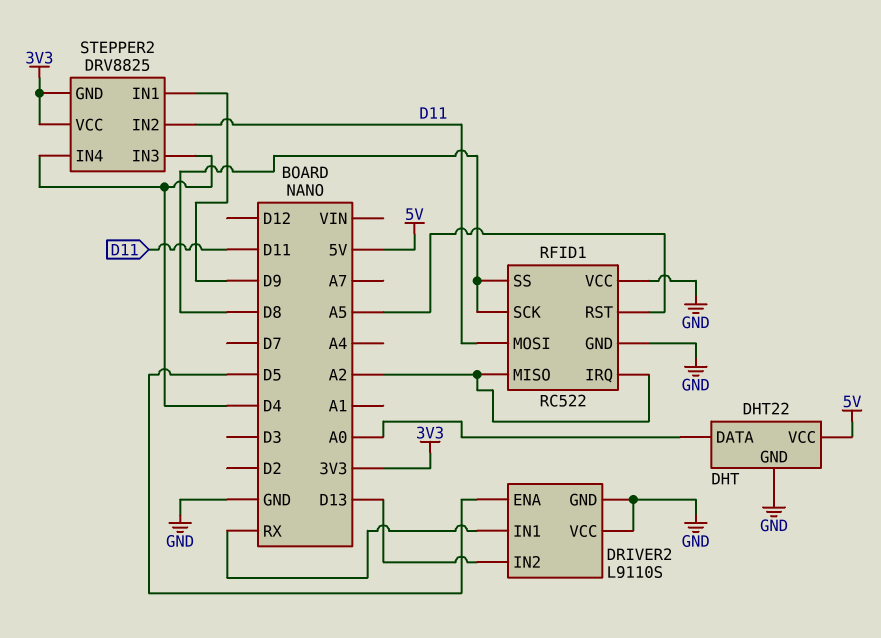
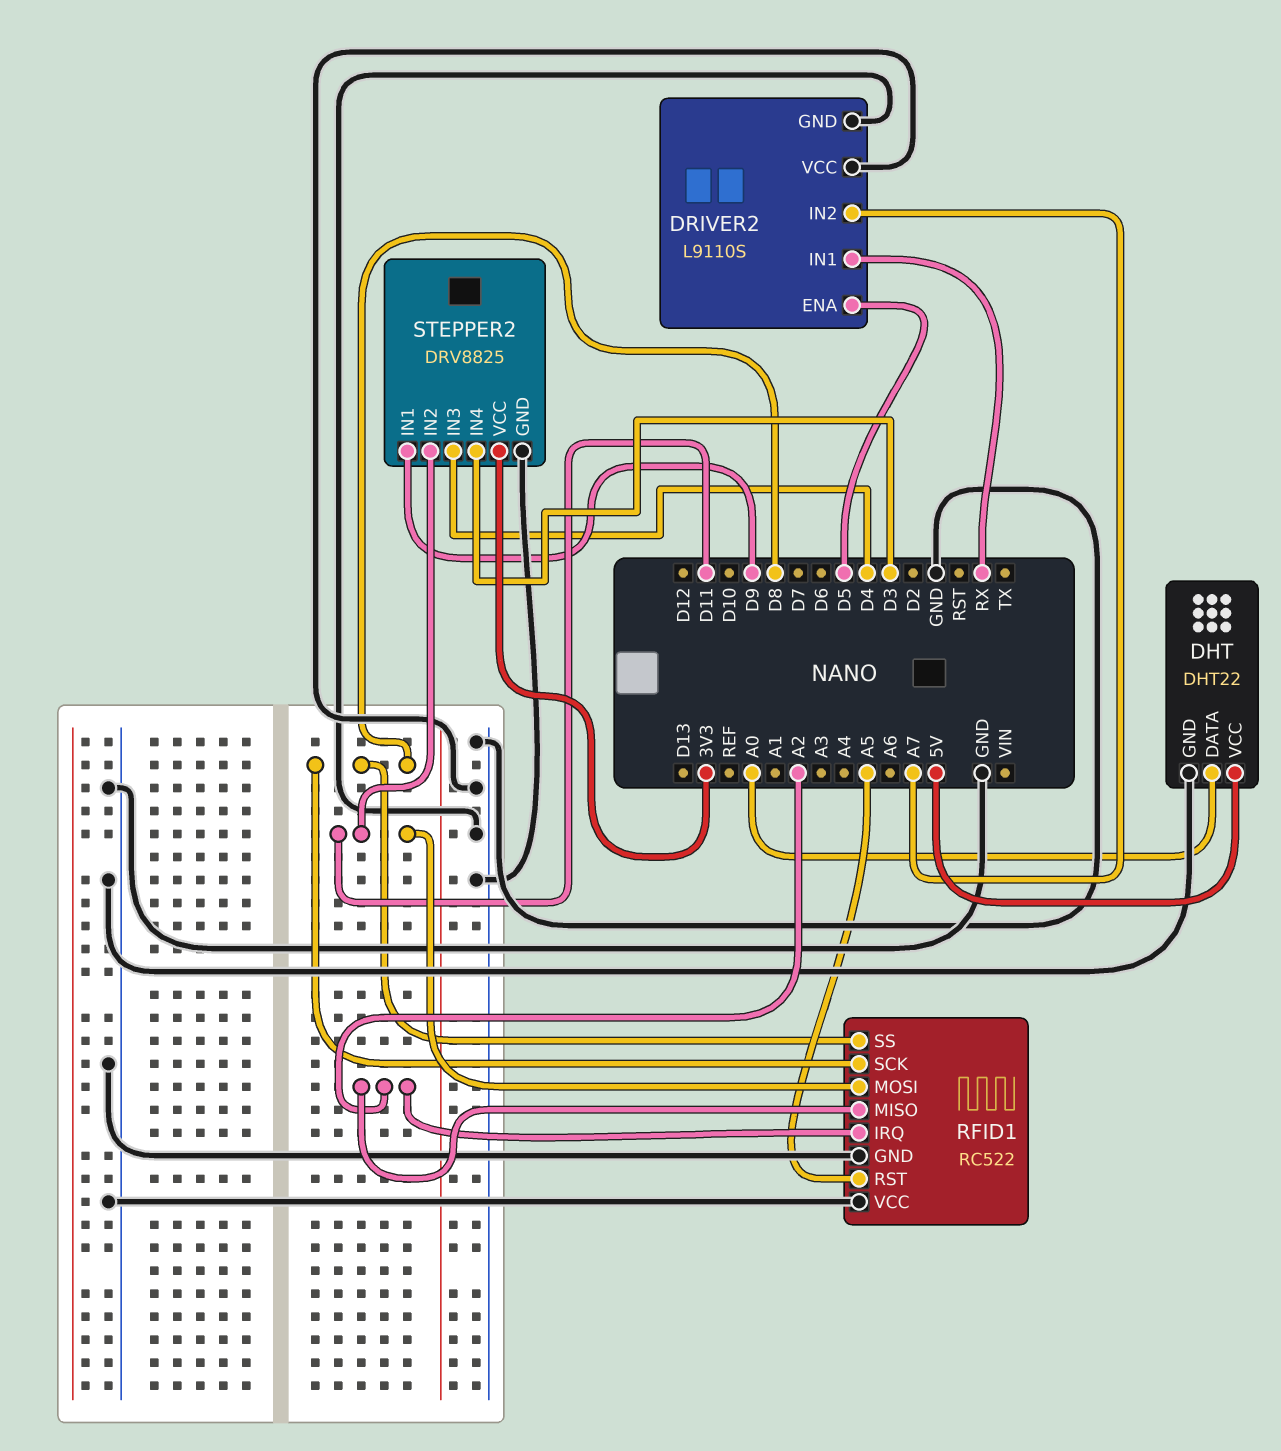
DRIVER2 pin IN2: D13 -> A7
STEPPER2 pin GND: 3V3 -> GND
STEPPER2 pin IN4: D4 -> D3

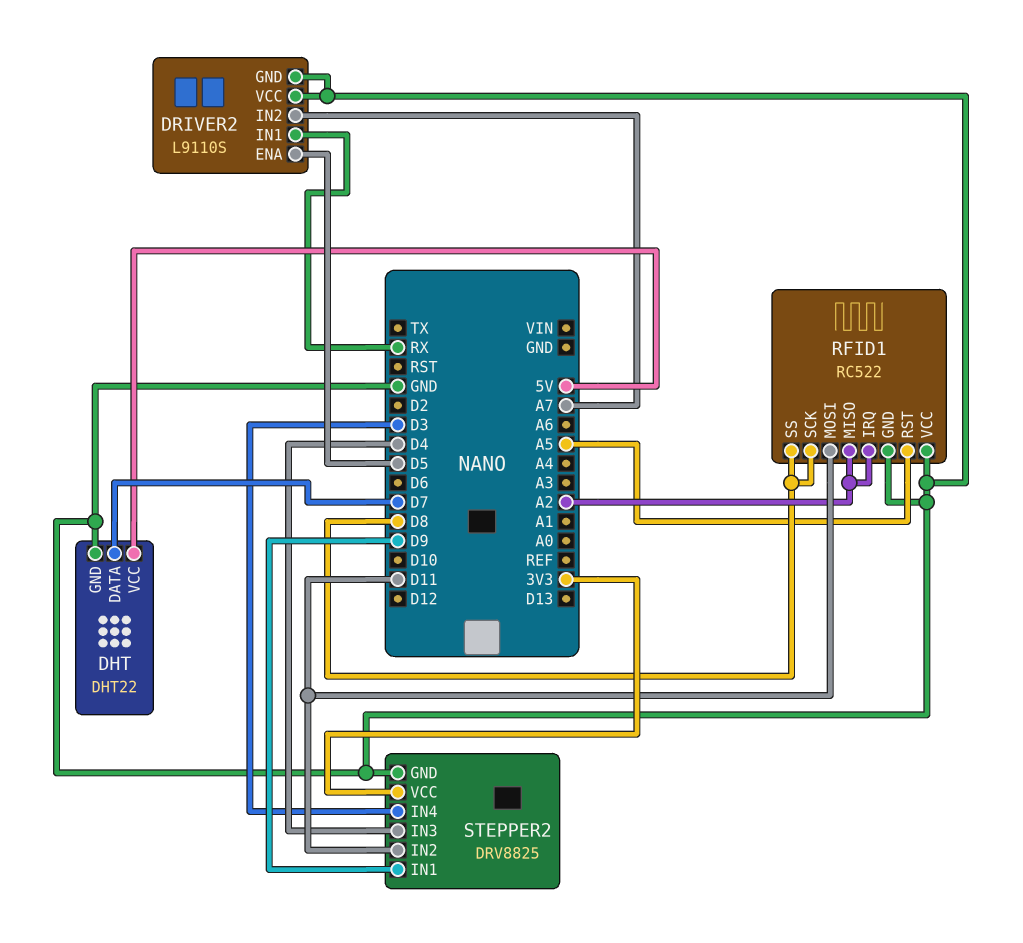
DHT pin DATA: A0 -> D7

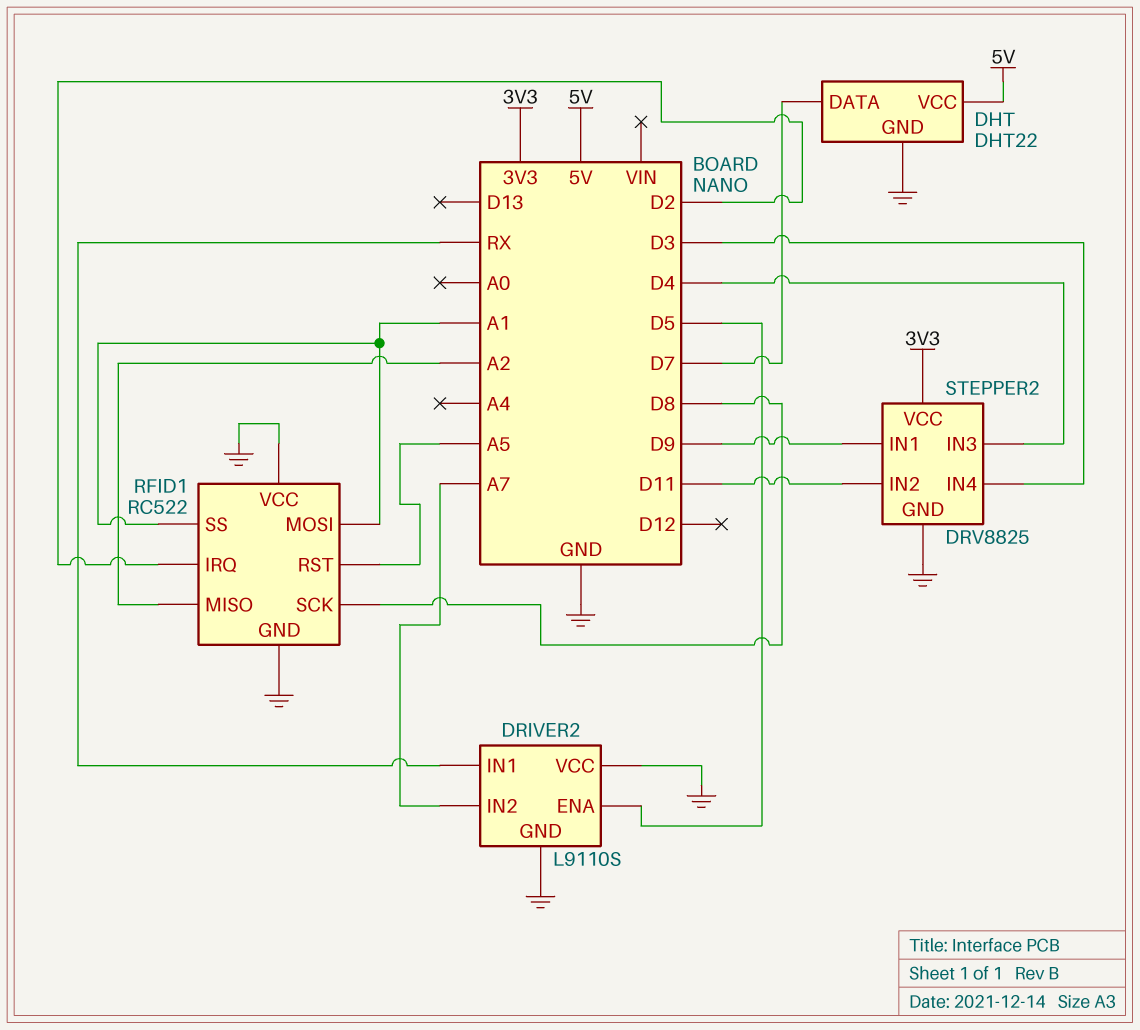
RFID1 pin IRQ: A2 -> D2
RFID1 pin MOSI: D11 -> A1
RFID1 pin SS: D8 -> A1

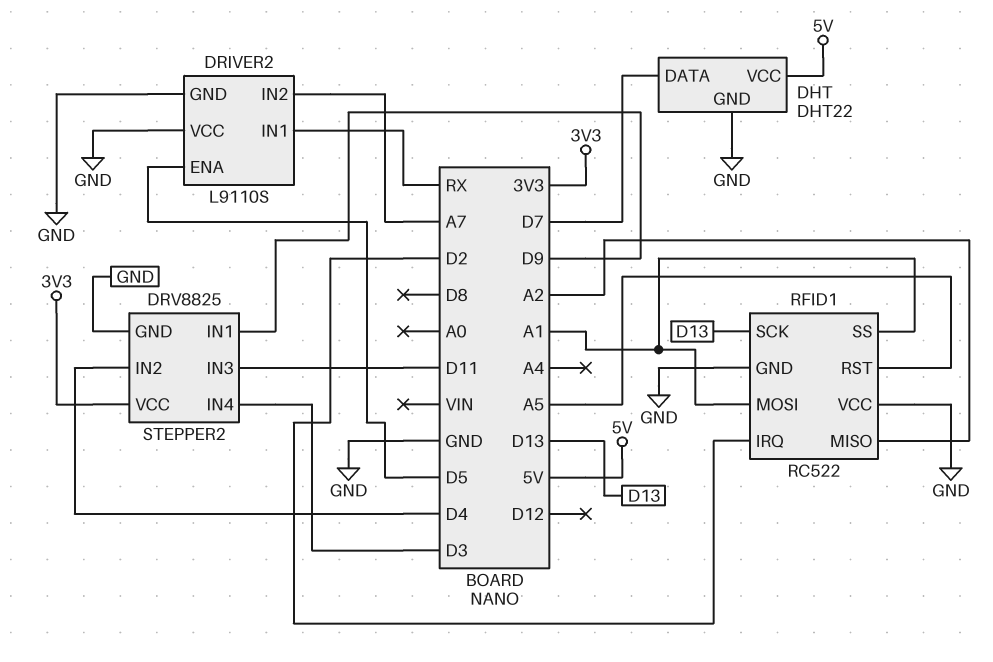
RFID1 pin SCK: D8 -> D13
STEPPER2 pin IN2: D11 -> D4
STEPPER2 pin IN3: D4 -> D11

